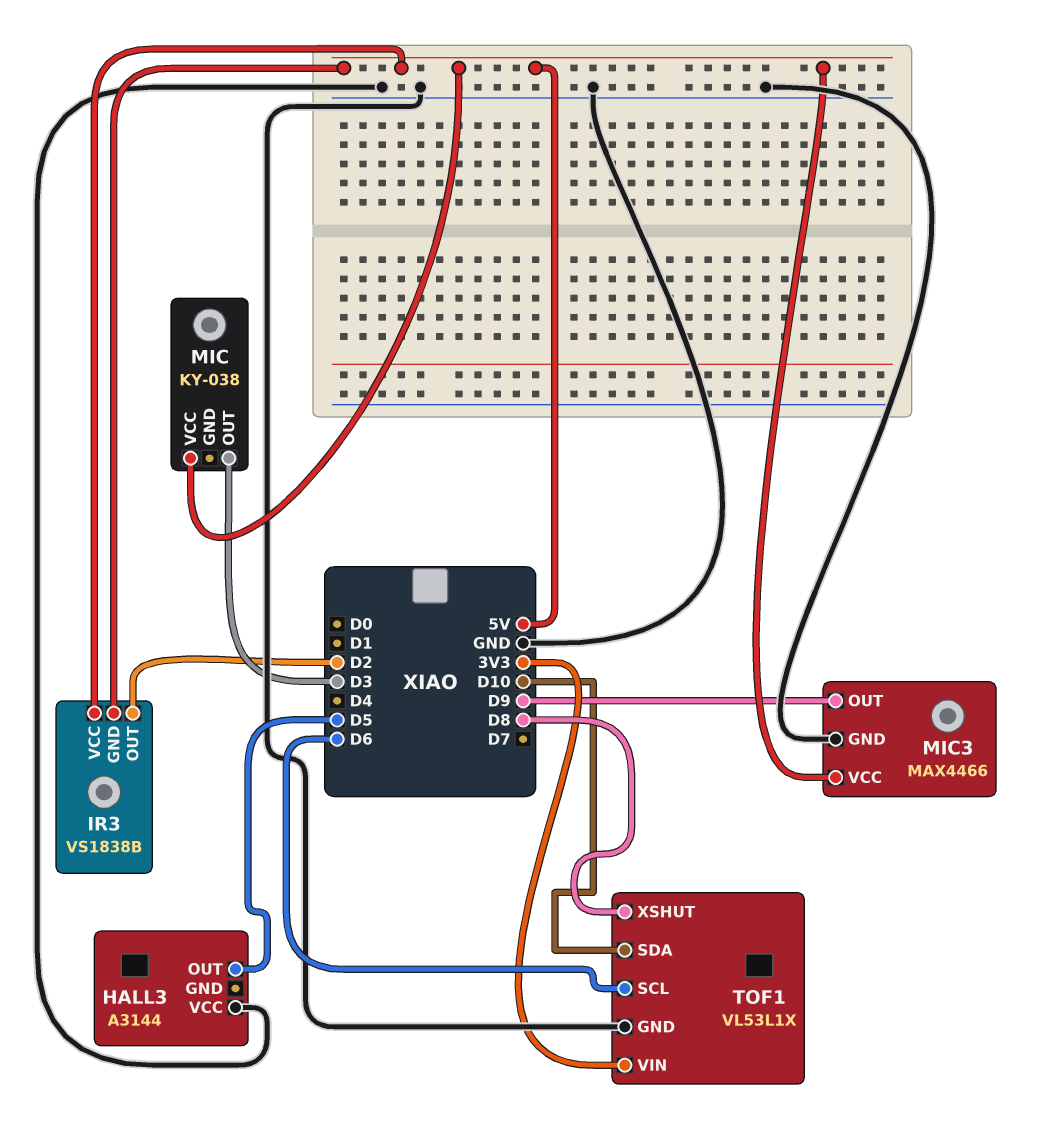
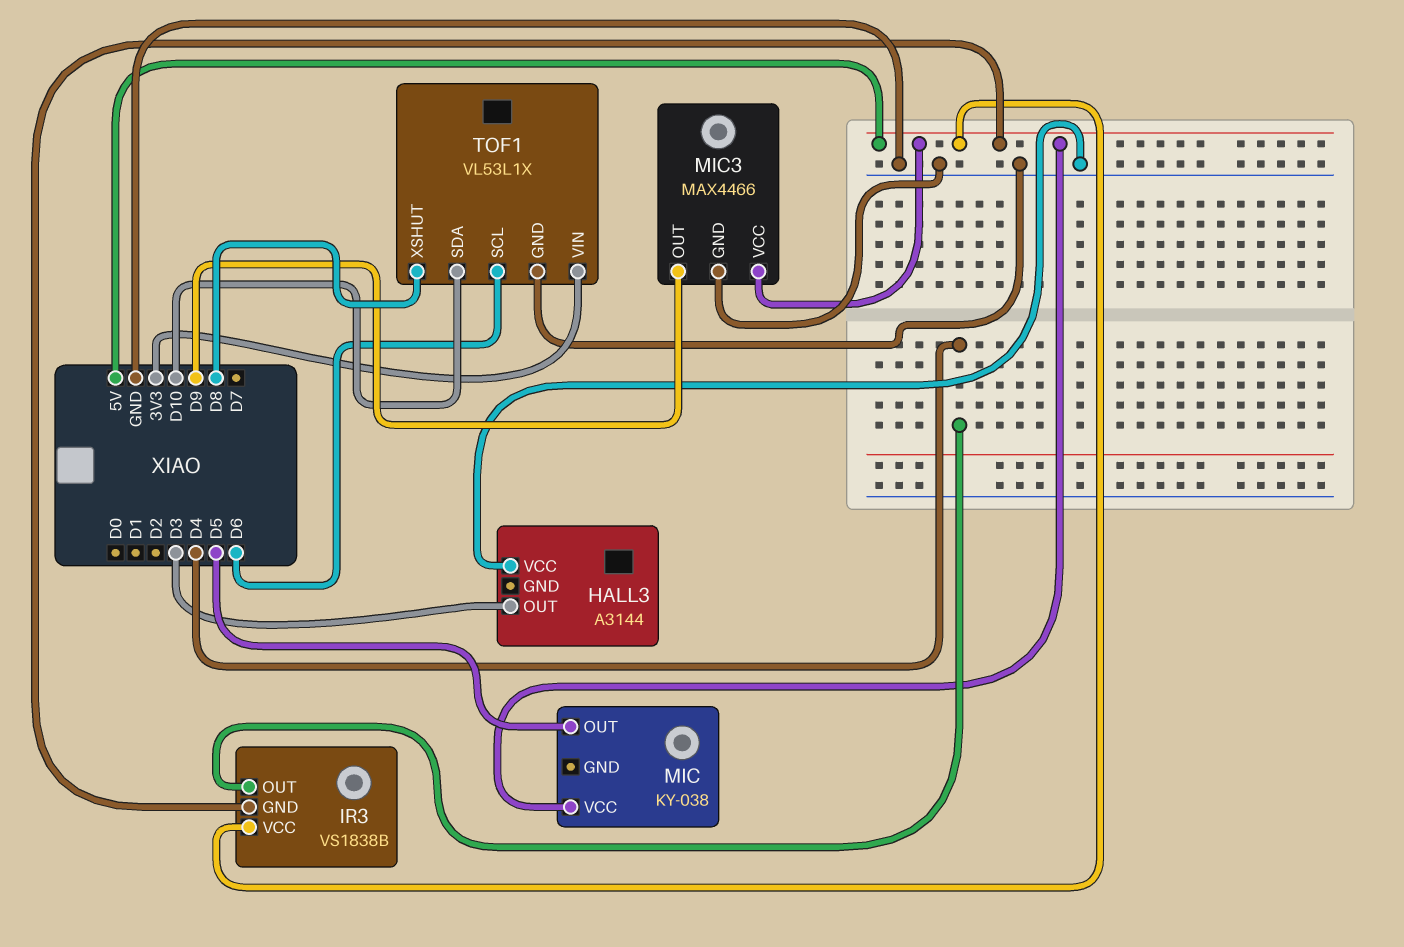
HALL3 pin OUT: D5 -> D3
IR3 pin OUT: D2 -> D4
MIC pin OUT: D3 -> D5

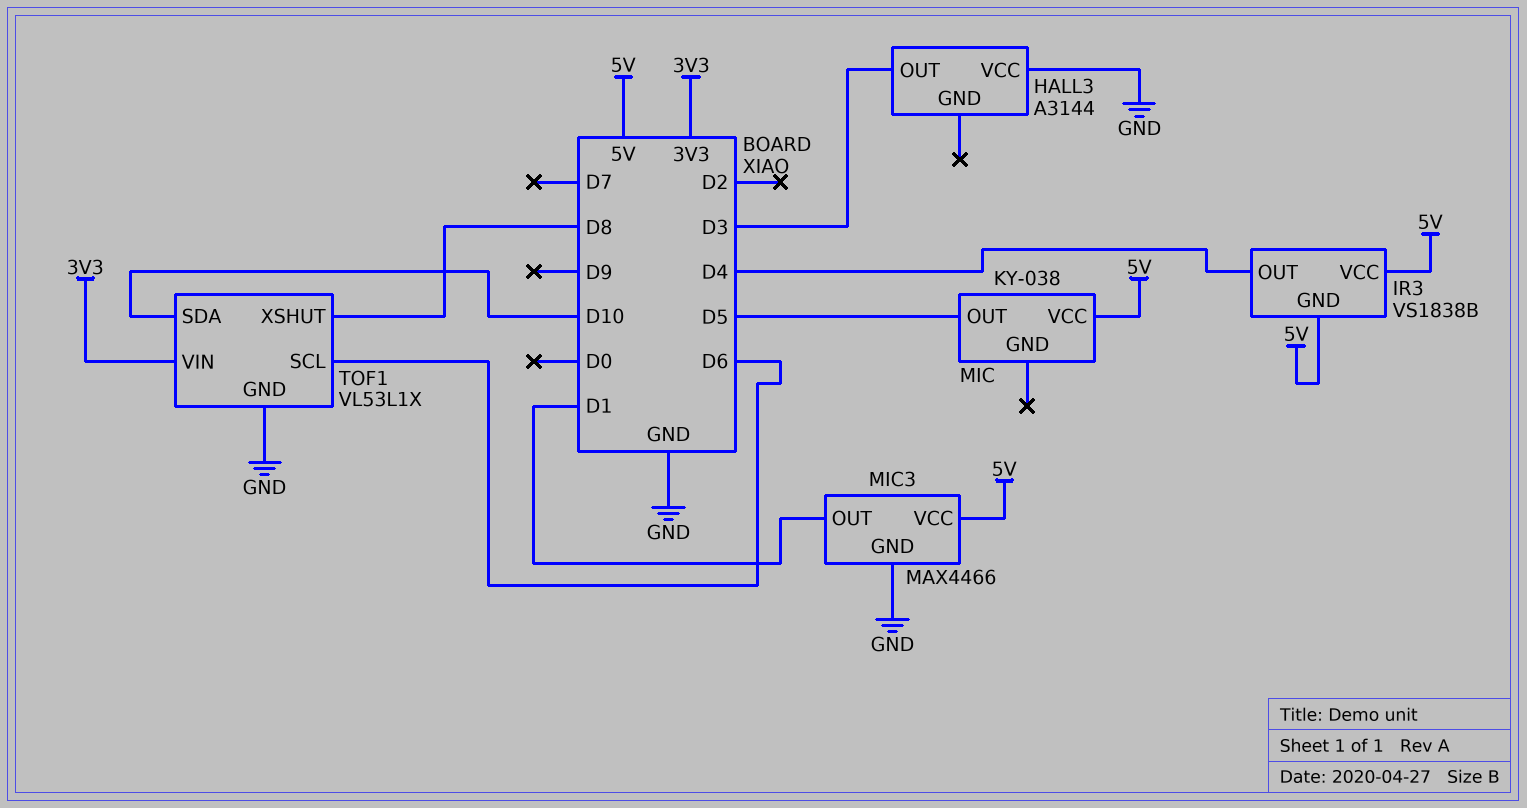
MIC3 pin OUT: D9 -> D1

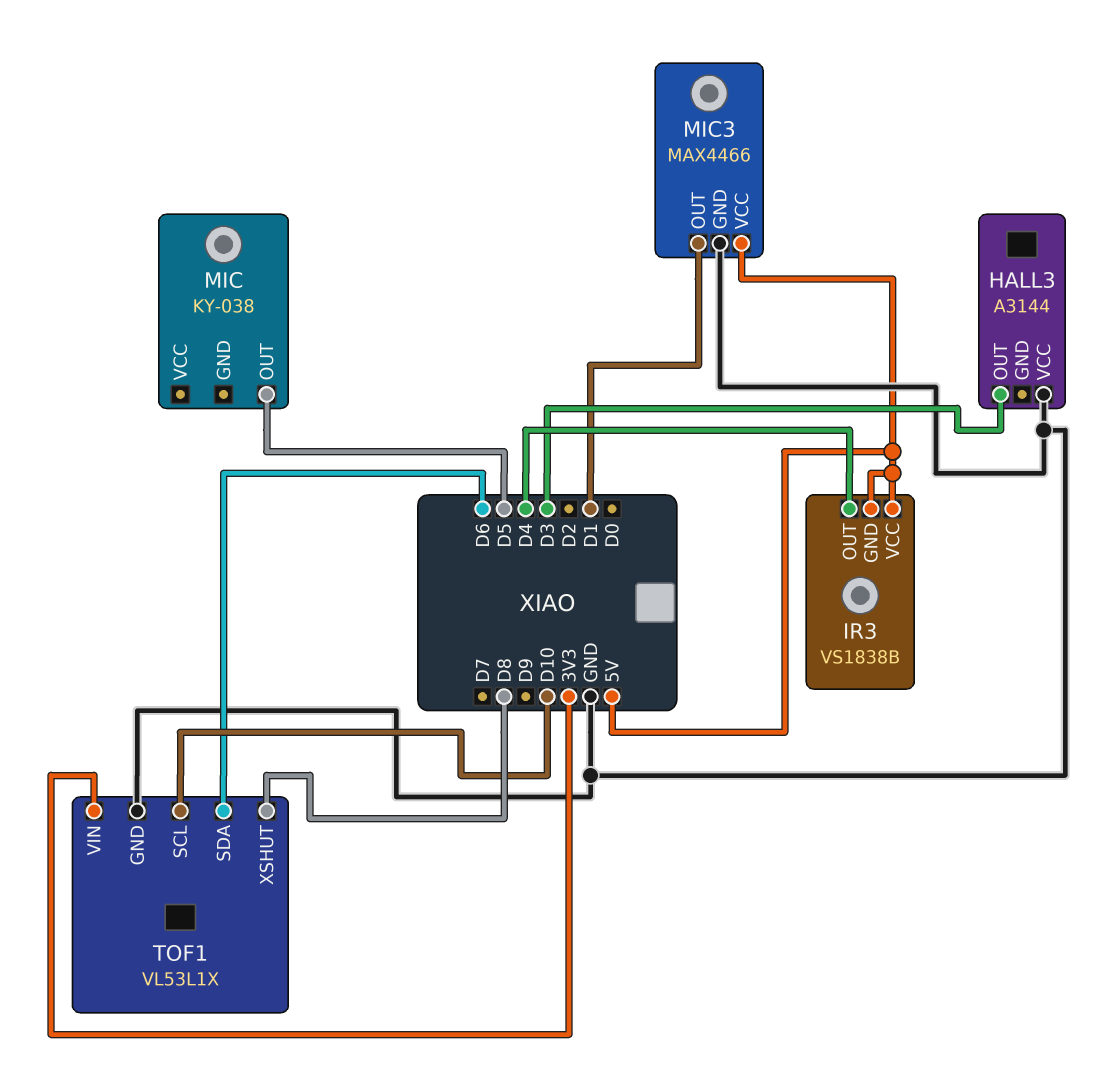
MIC pin VCC: 5V -> none
TOF1 pin SCL: D6 -> D10
TOF1 pin SDA: D10 -> D6

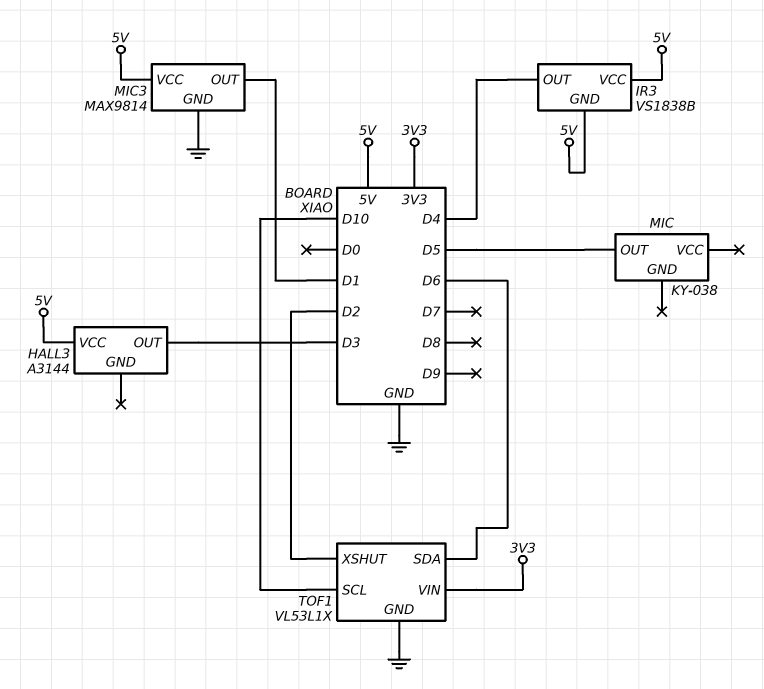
HALL3 pin VCC: GND -> 5V
MIC3: MAX4466 -> MAX9814
TOF1 pin XSHUT: D8 -> D2

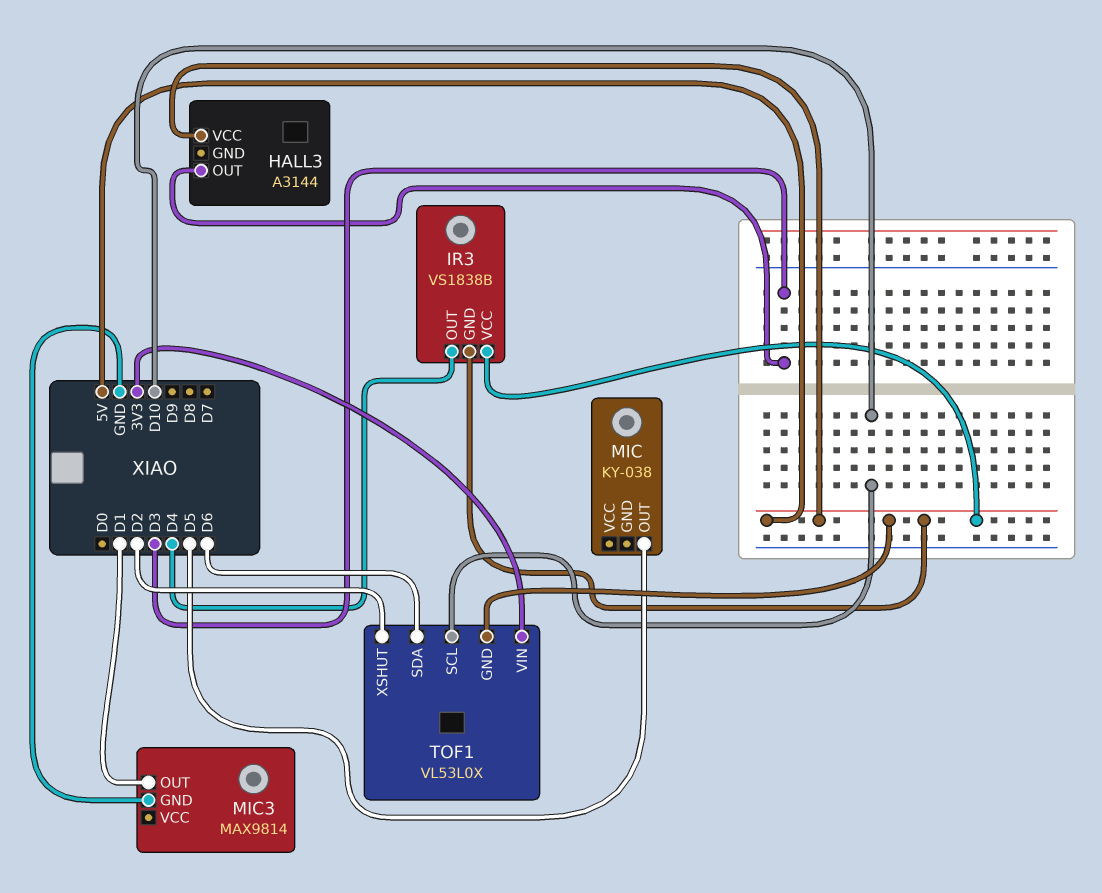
MIC3 pin VCC: 5V -> none
TOF1: VL53L1X -> VL53L0X
TOF1 pin GND: GND -> 5V

